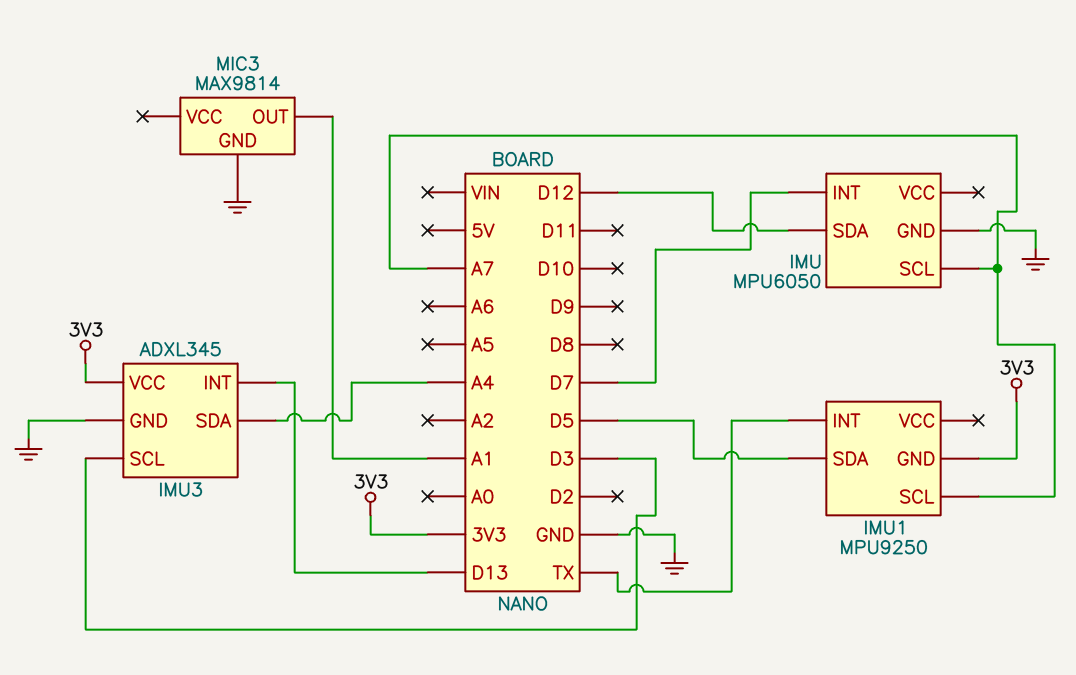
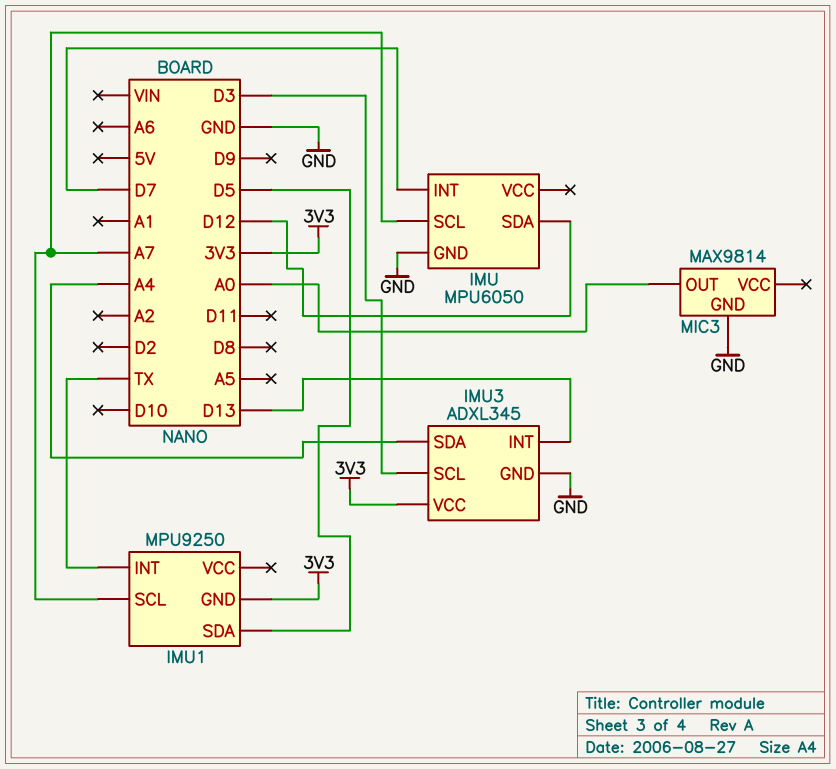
MIC3 pin OUT: A1 -> A0

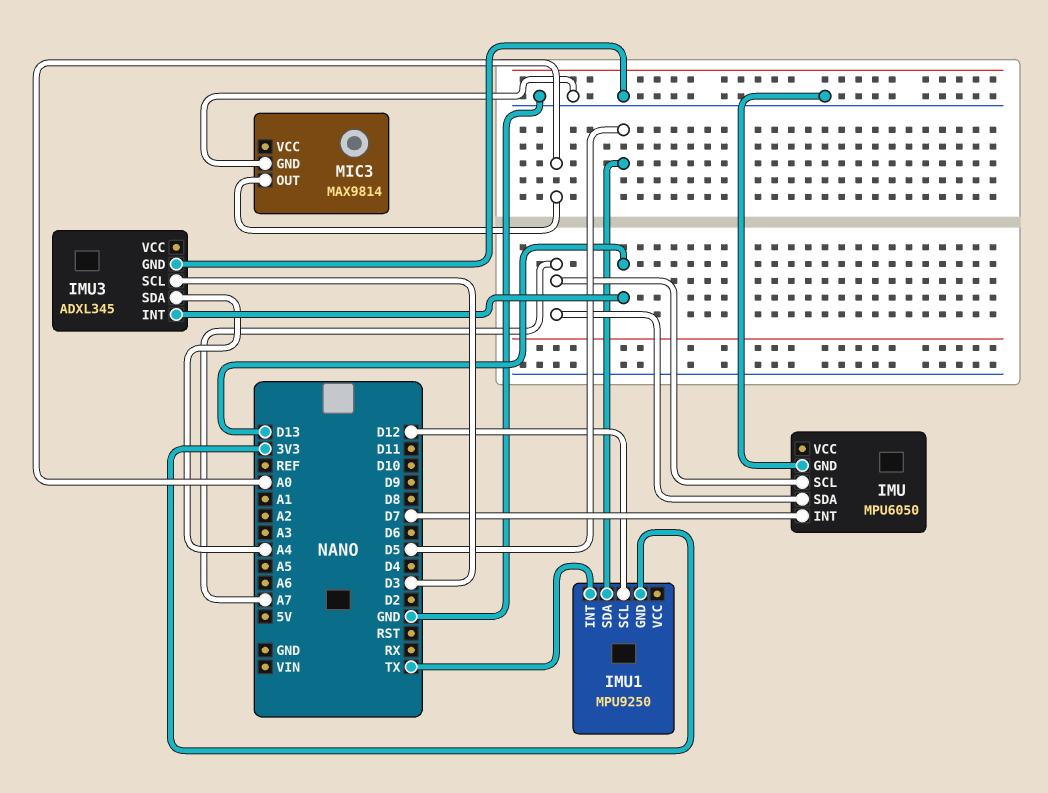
IMU pin SDA: D12 -> A7
IMU1 pin SCL: A7 -> D12
IMU3 pin VCC: 3V3 -> none

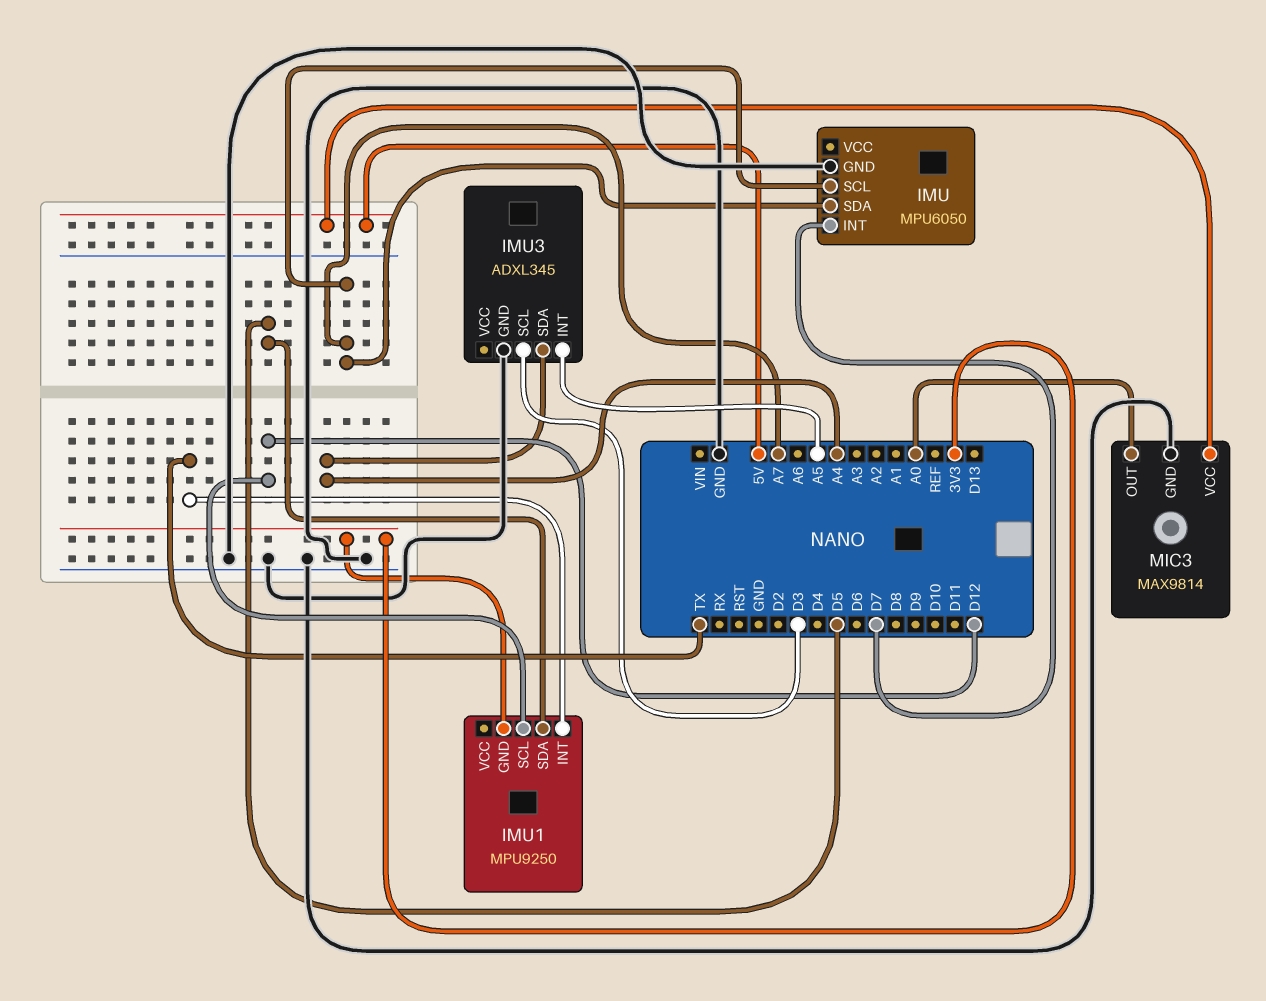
IMU3 pin INT: D13 -> A5
MIC3 pin VCC: none -> 5V

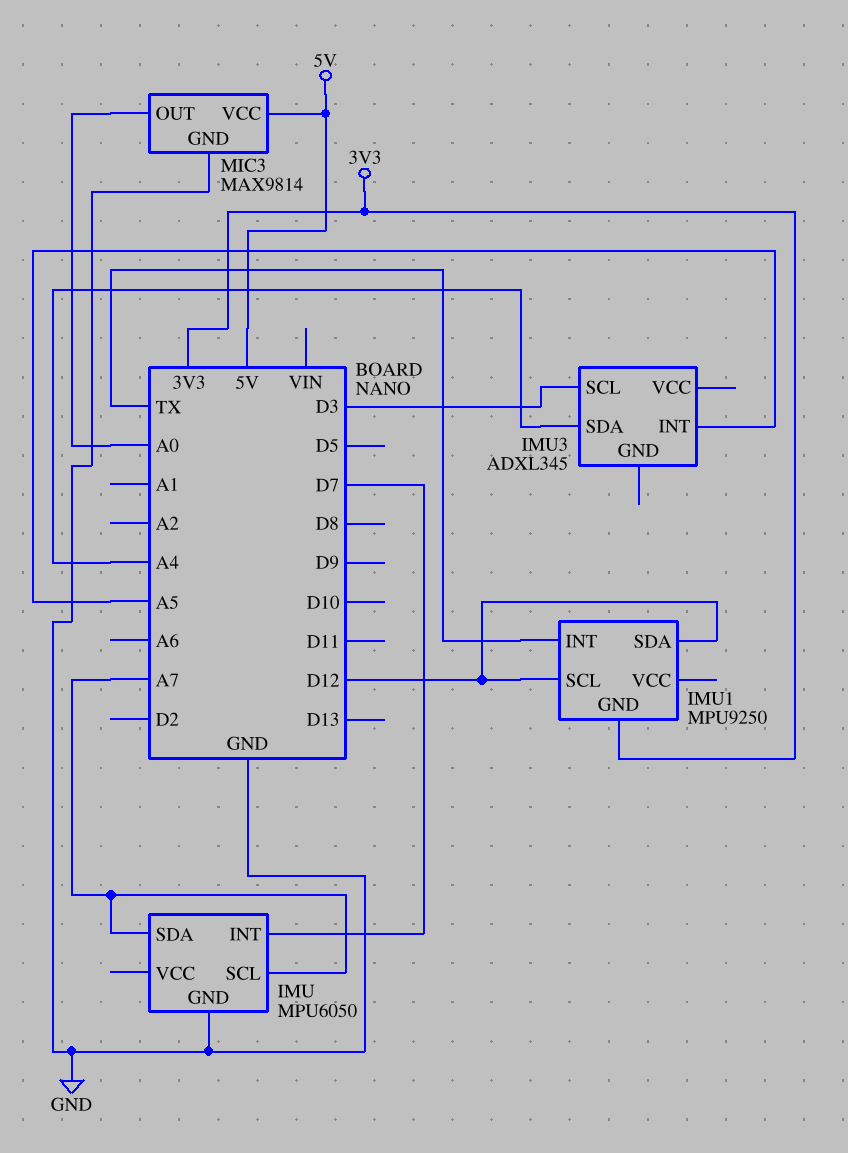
IMU1 pin SDA: D5 -> D12
IMU3 pin GND: GND -> none

